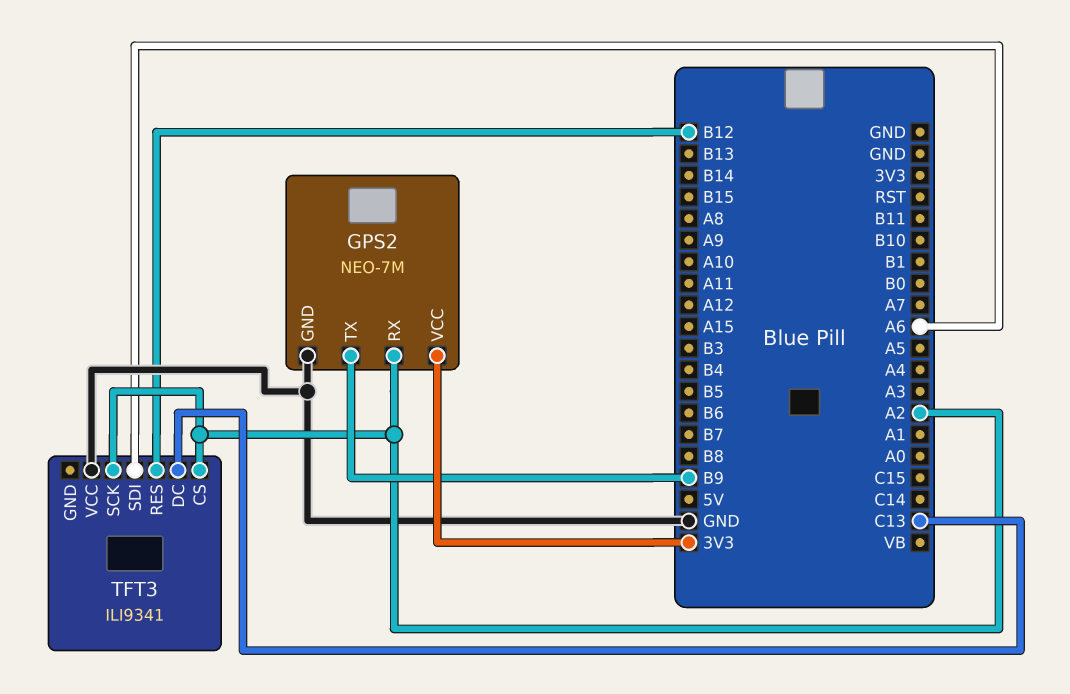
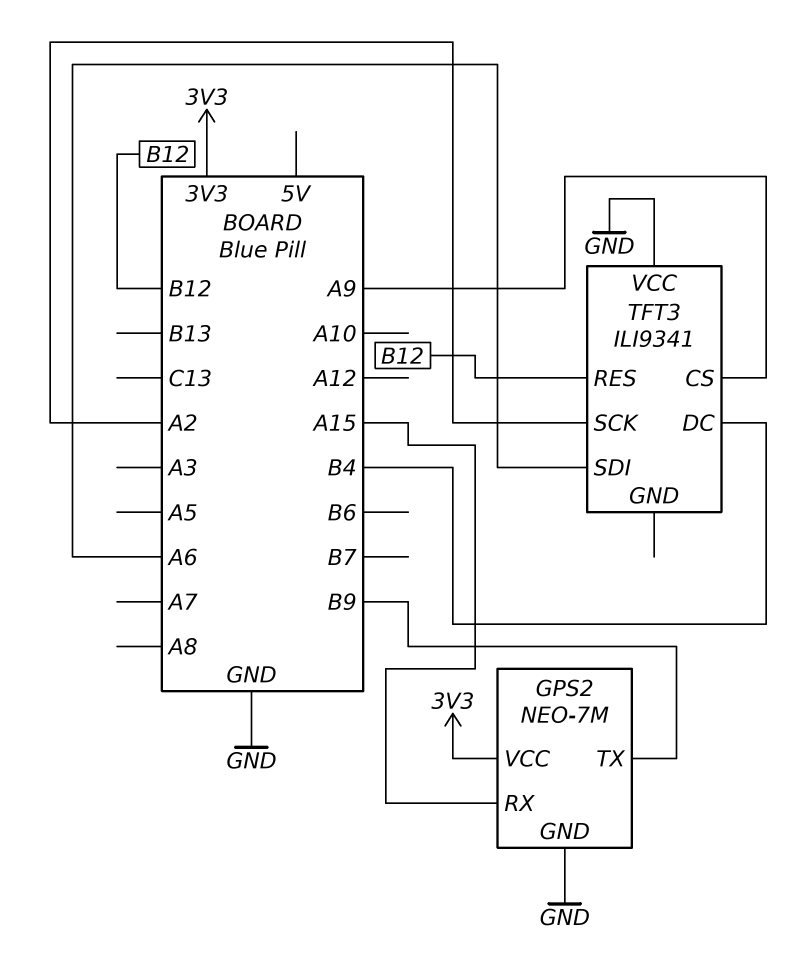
GPS2 pin RX: A2 -> A15
TFT3 pin CS: A2 -> A9
TFT3 pin DC: C13 -> B4

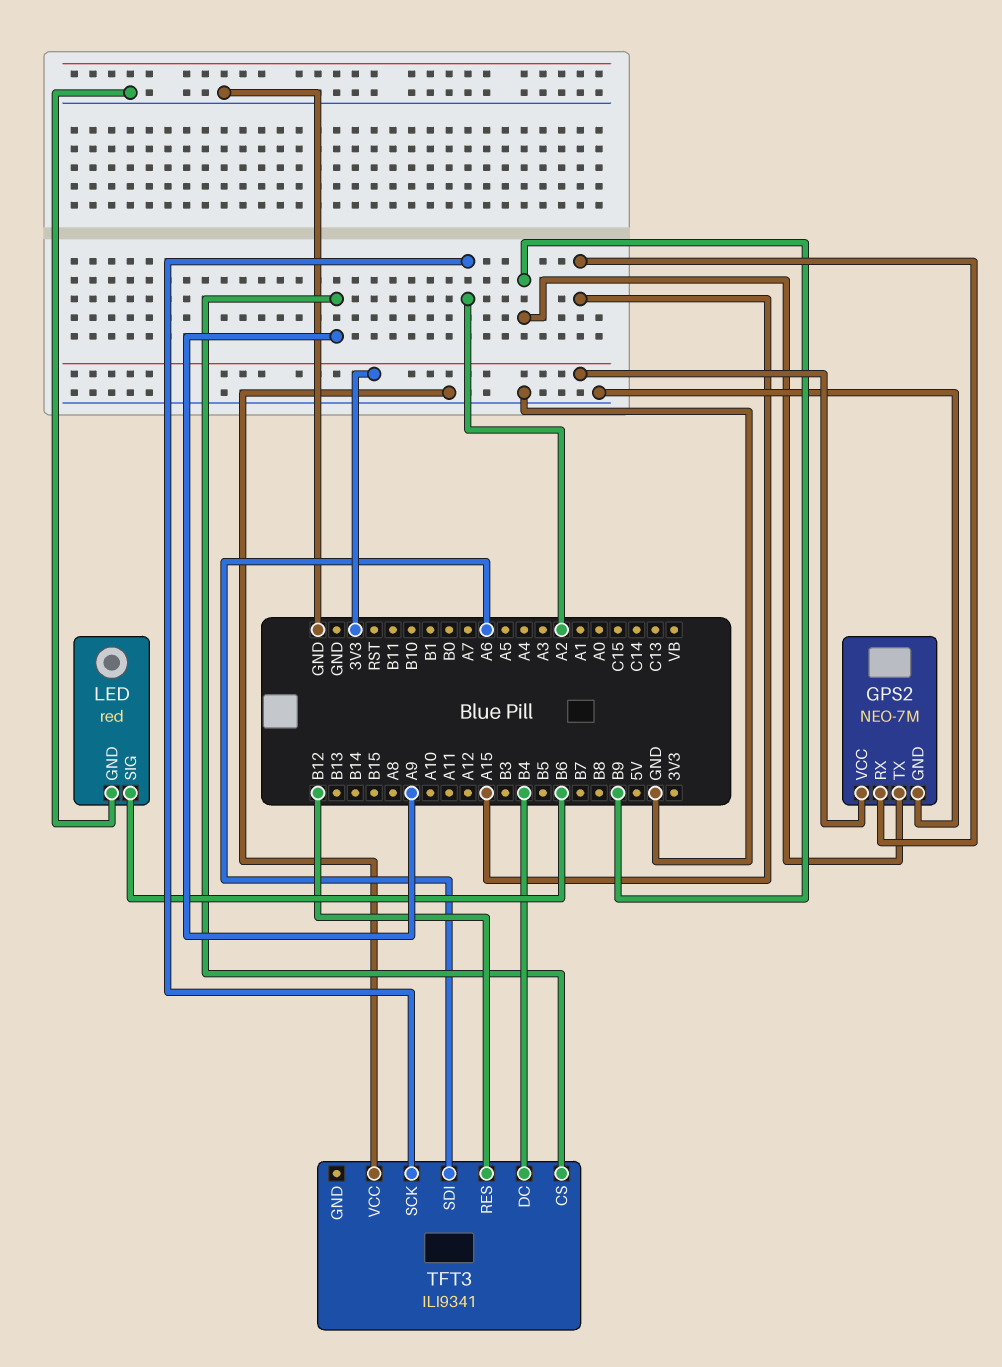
LED: none -> red
LED pin GND: none -> GND
LED pin SIG: none -> B6

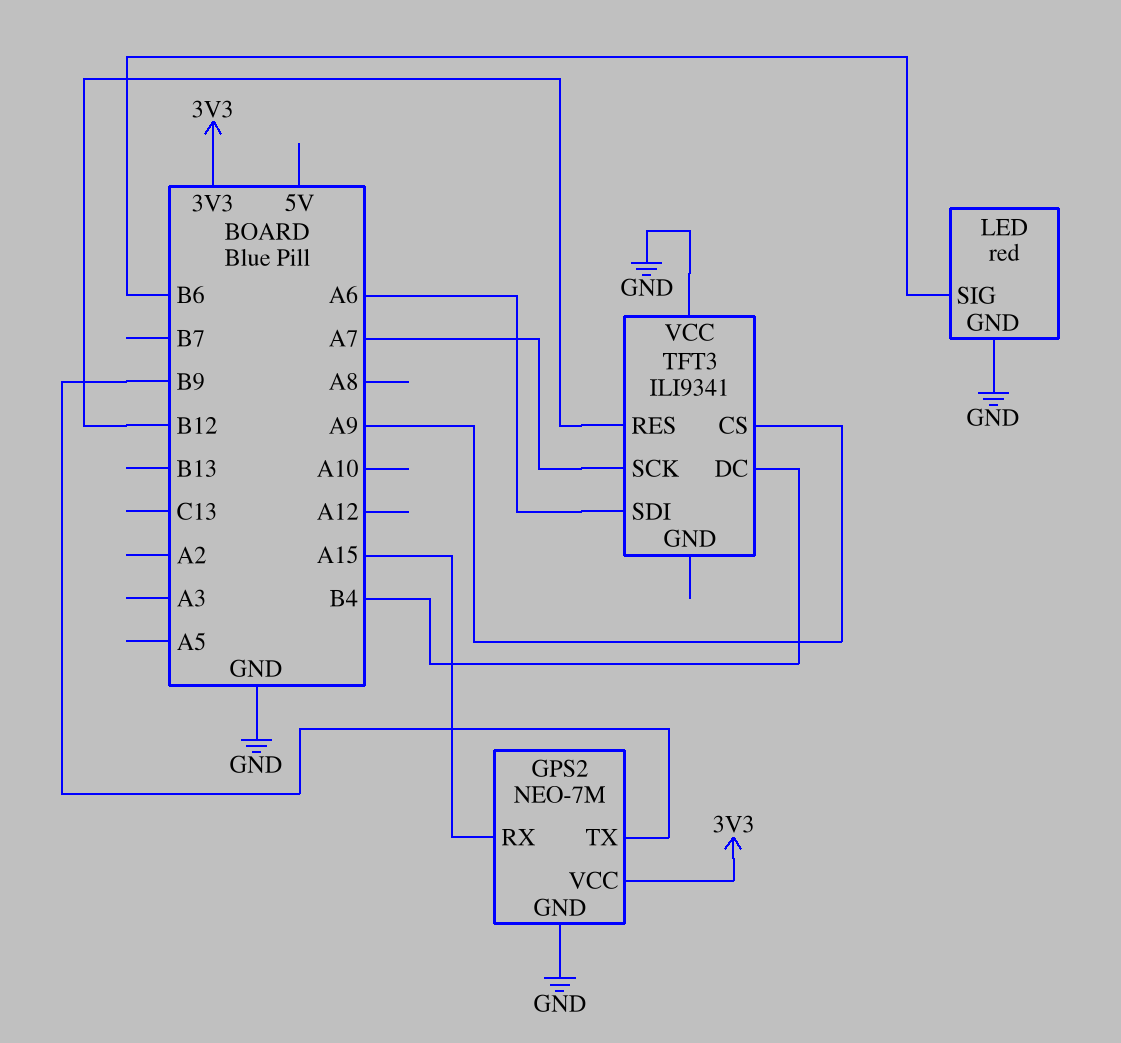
TFT3 pin SCK: A2 -> A7

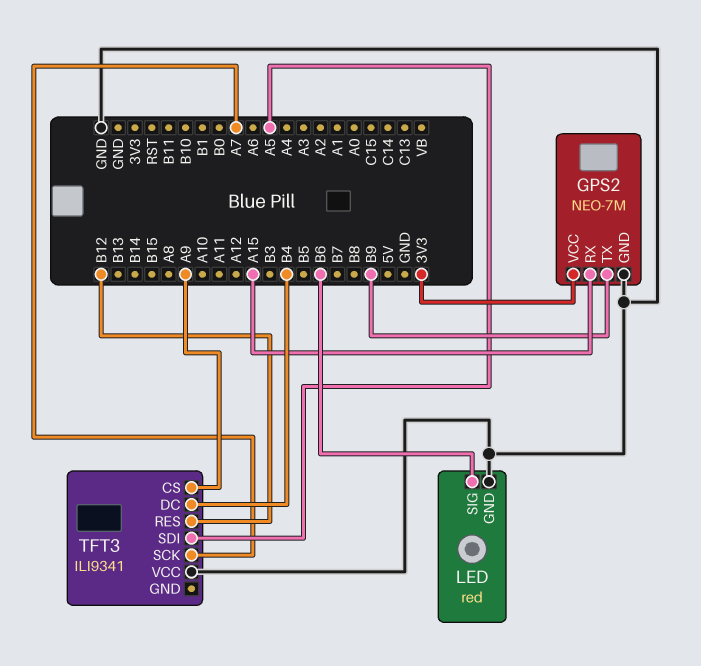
TFT3 pin SDI: A6 -> A5

